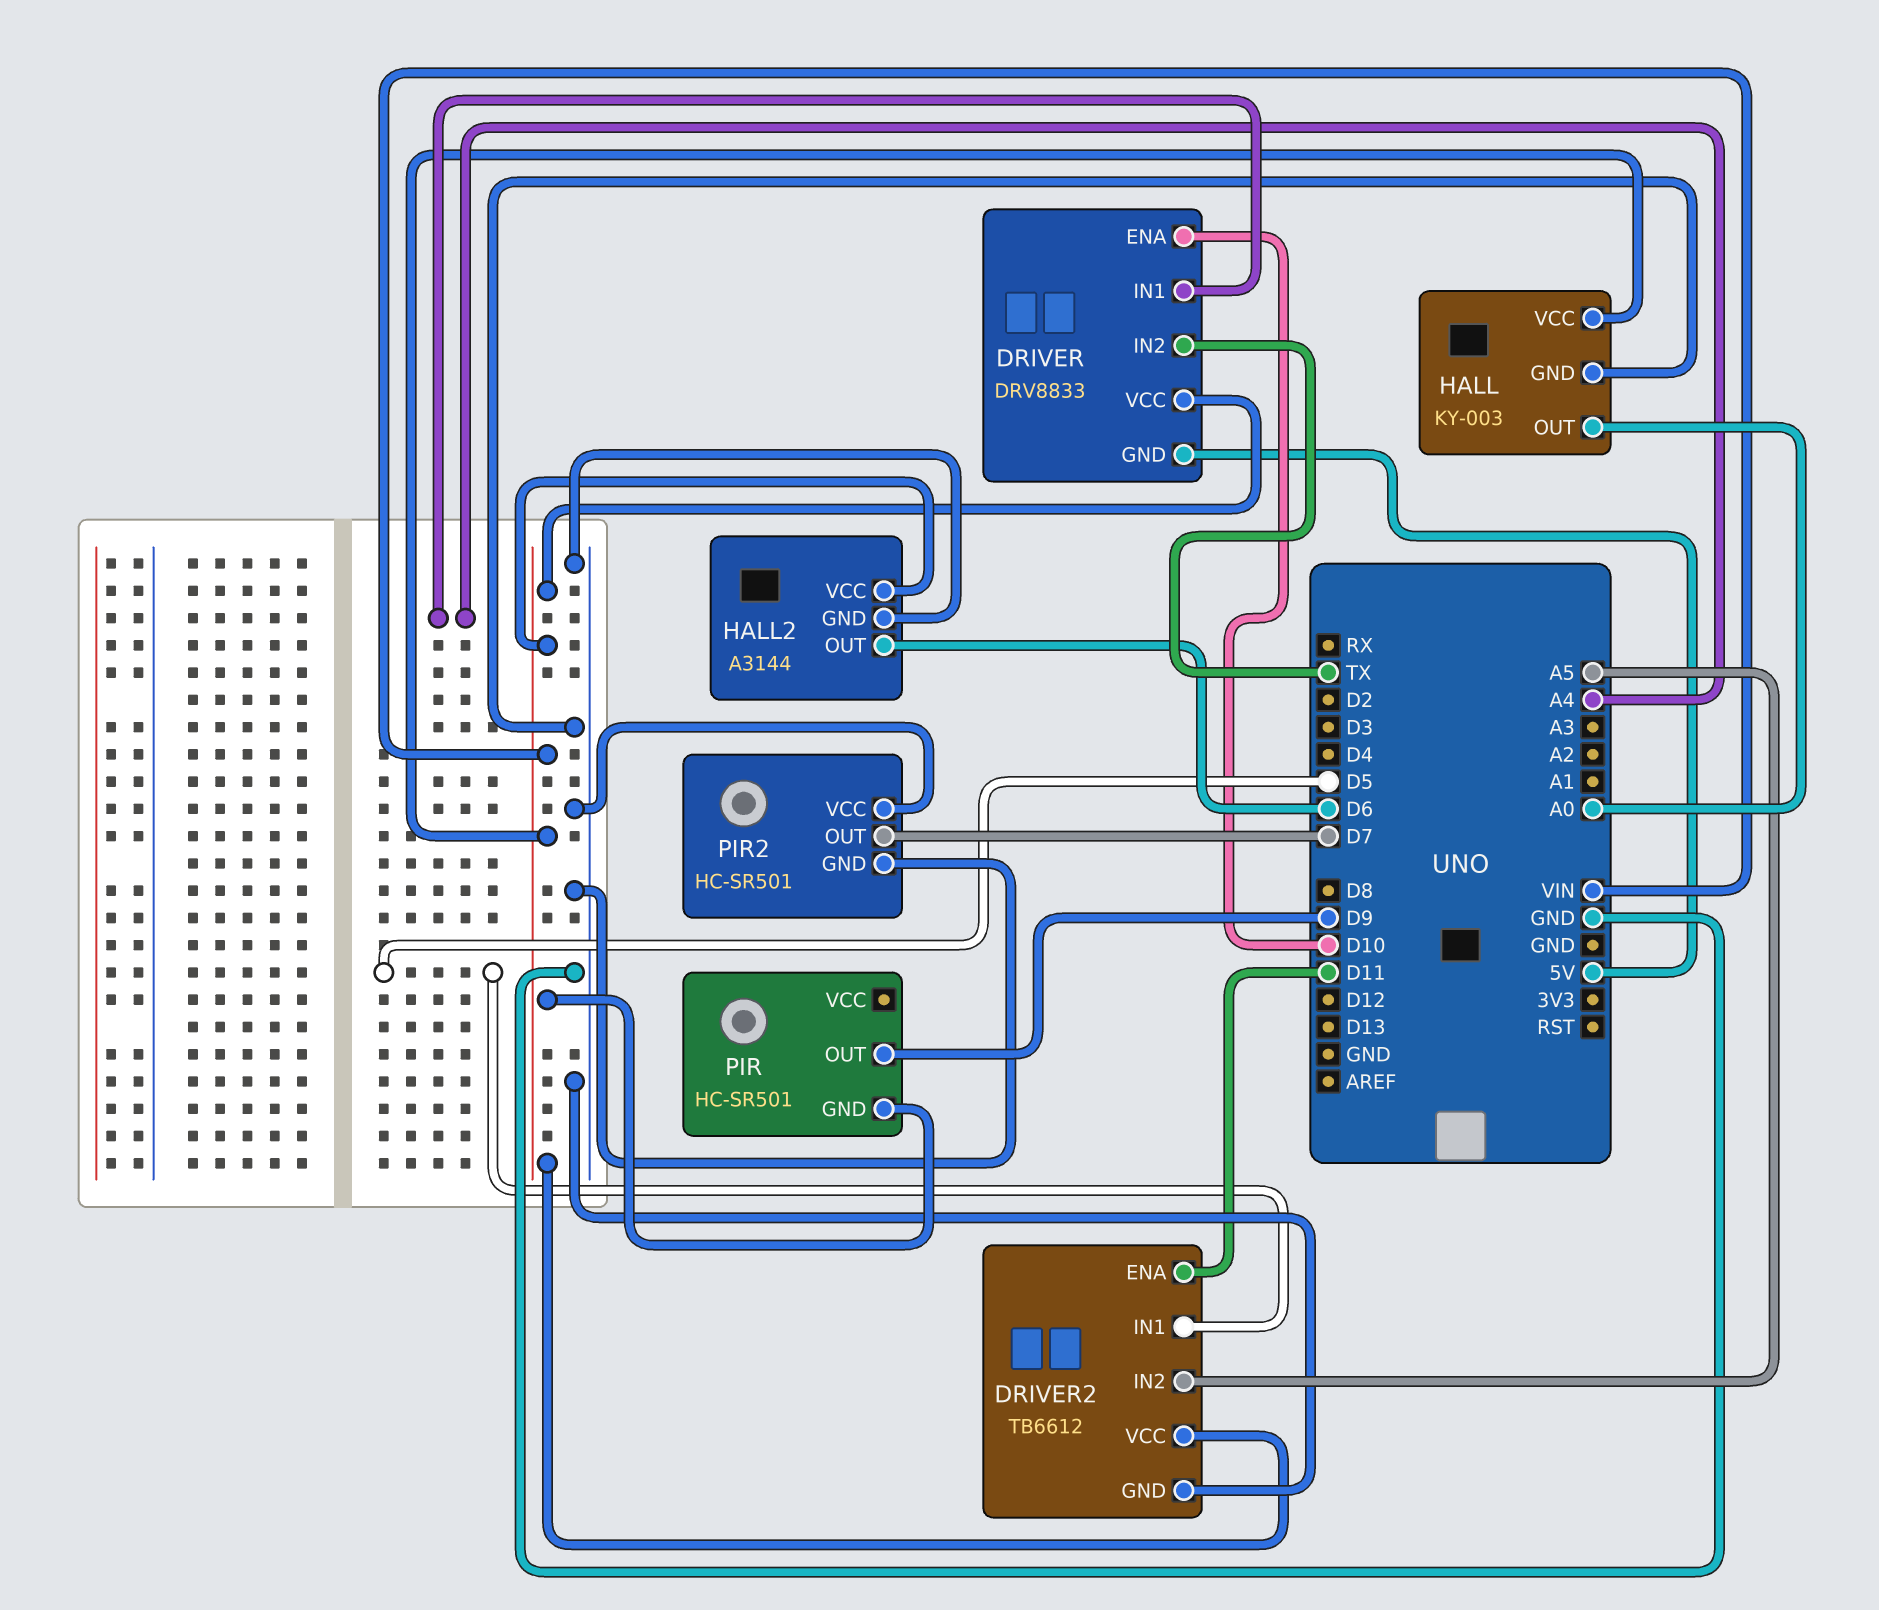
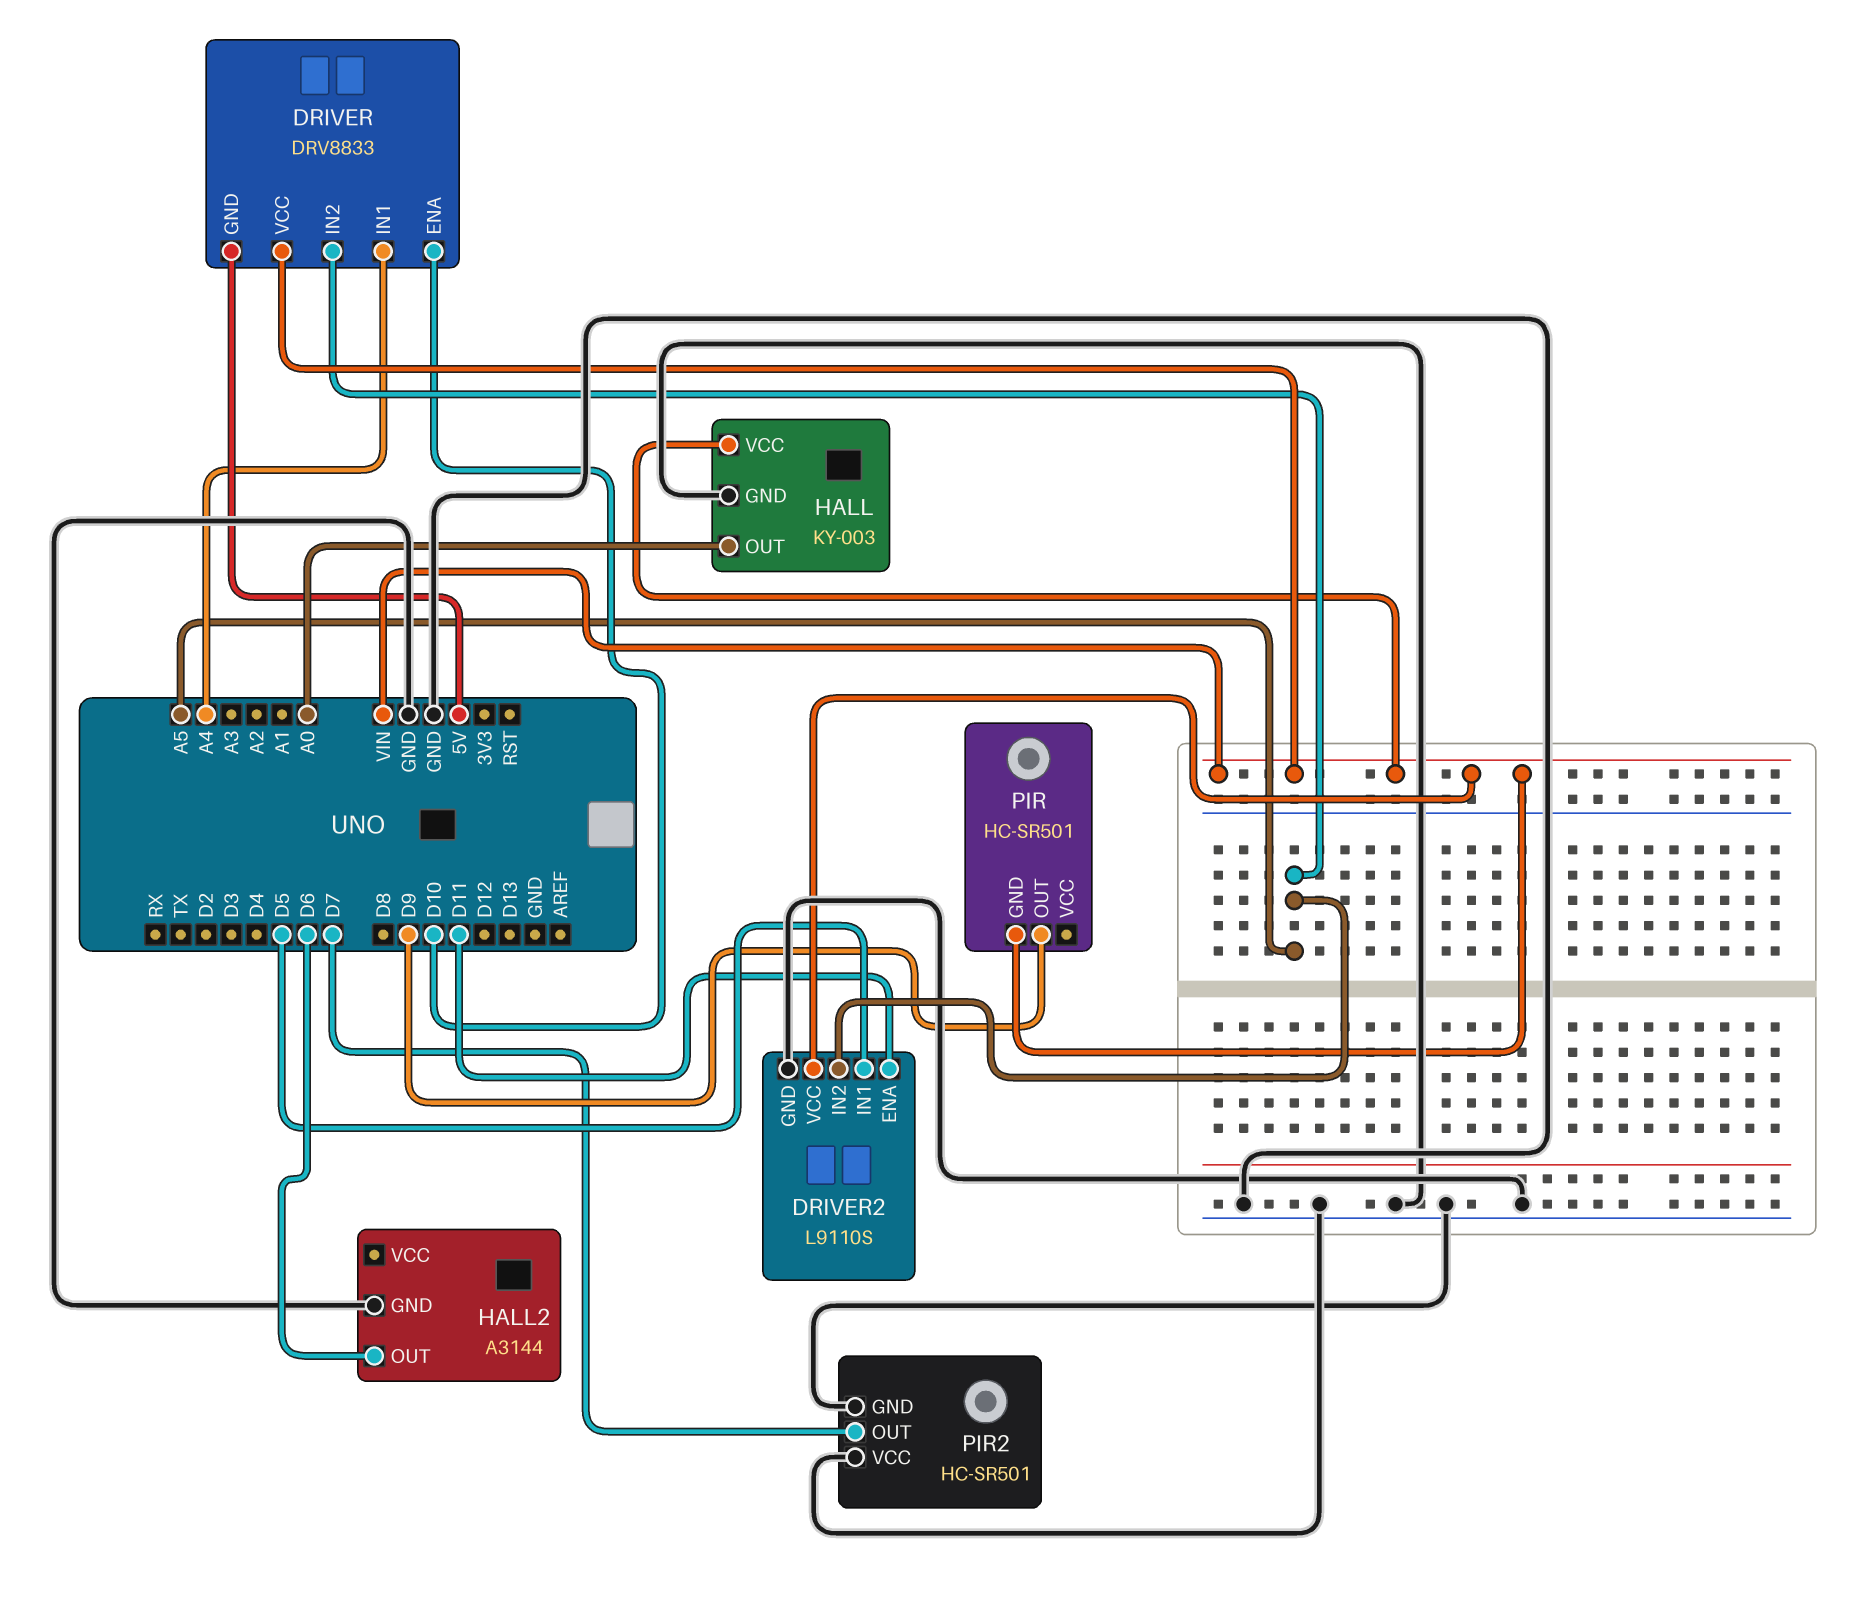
DRIVER pin IN2: TX -> A5
DRIVER2: TB6612 -> L9110S
HALL2 pin VCC: VIN -> none

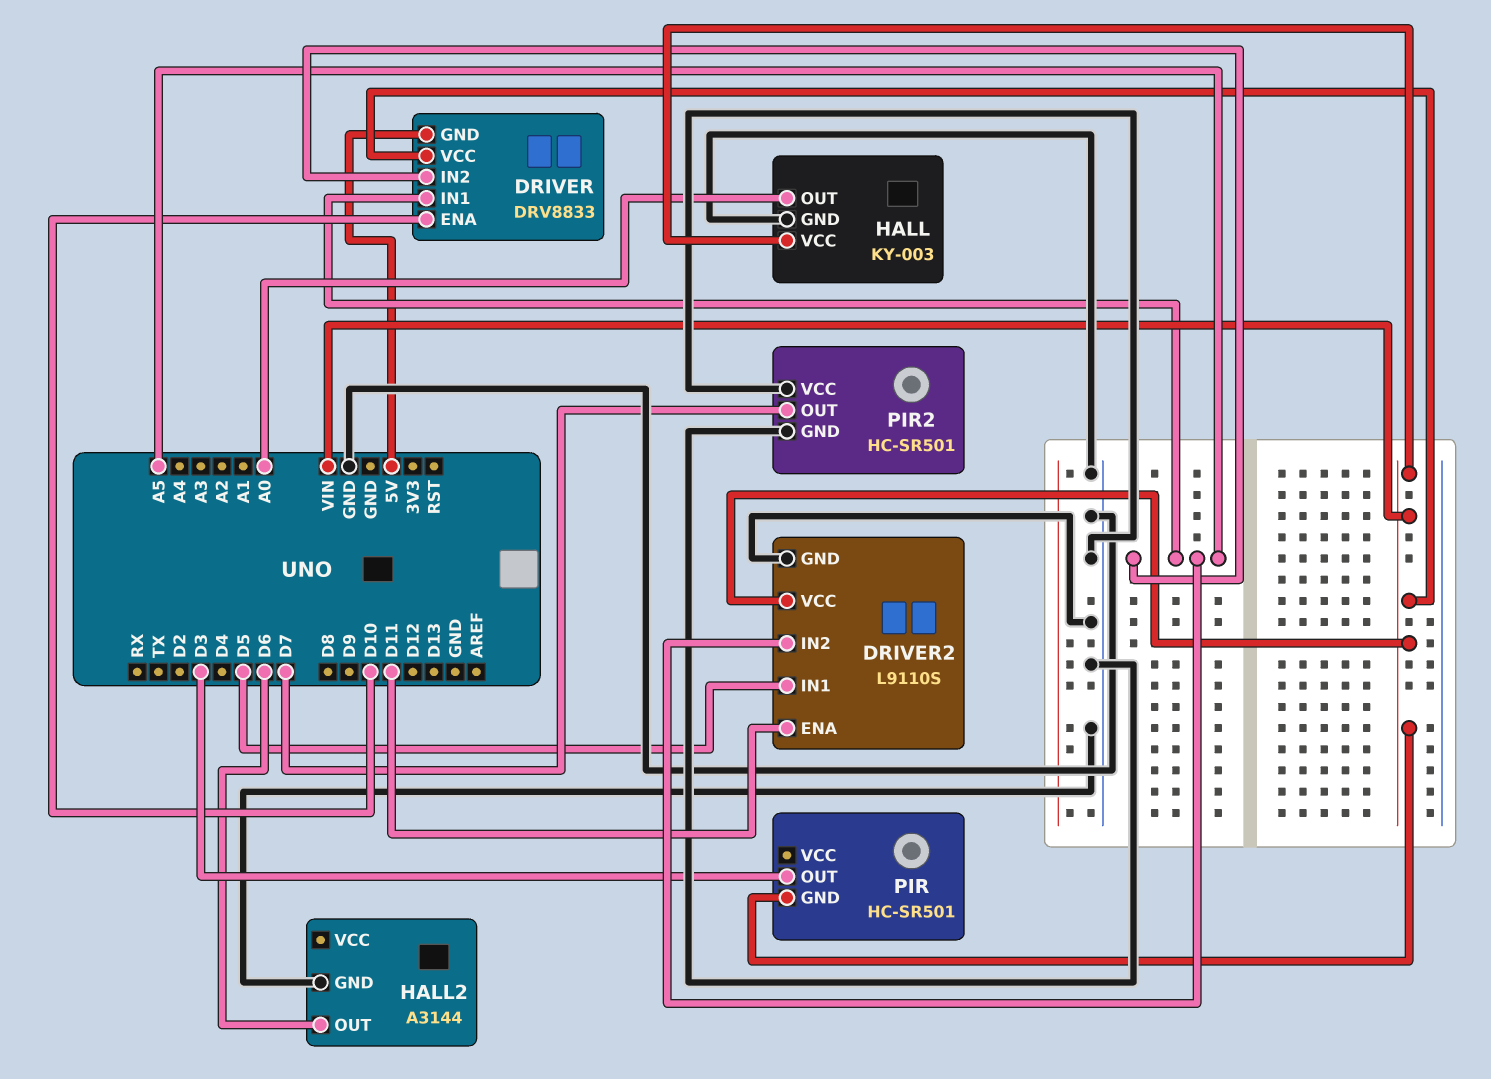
DRIVER pin IN1: A4 -> A5
PIR pin OUT: D9 -> D3

